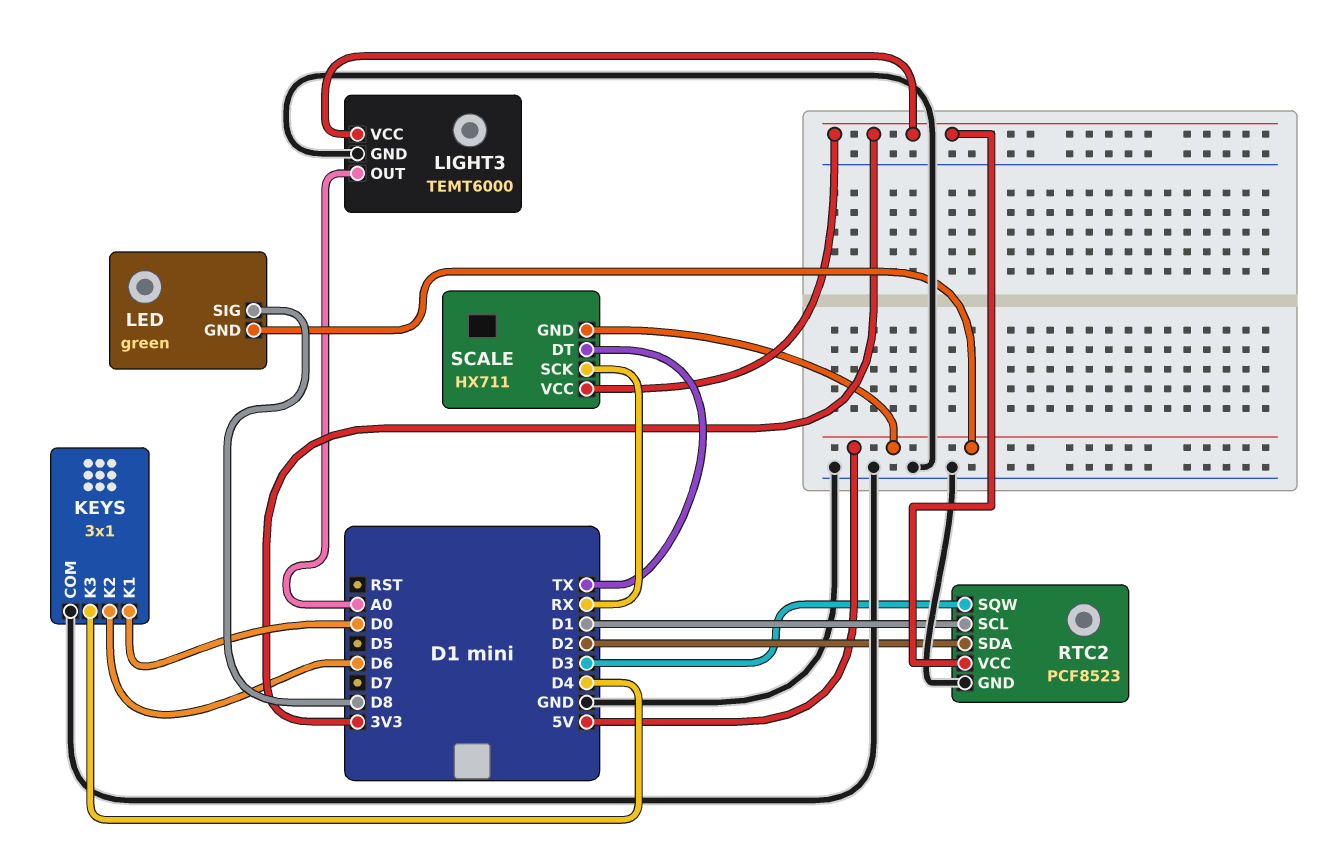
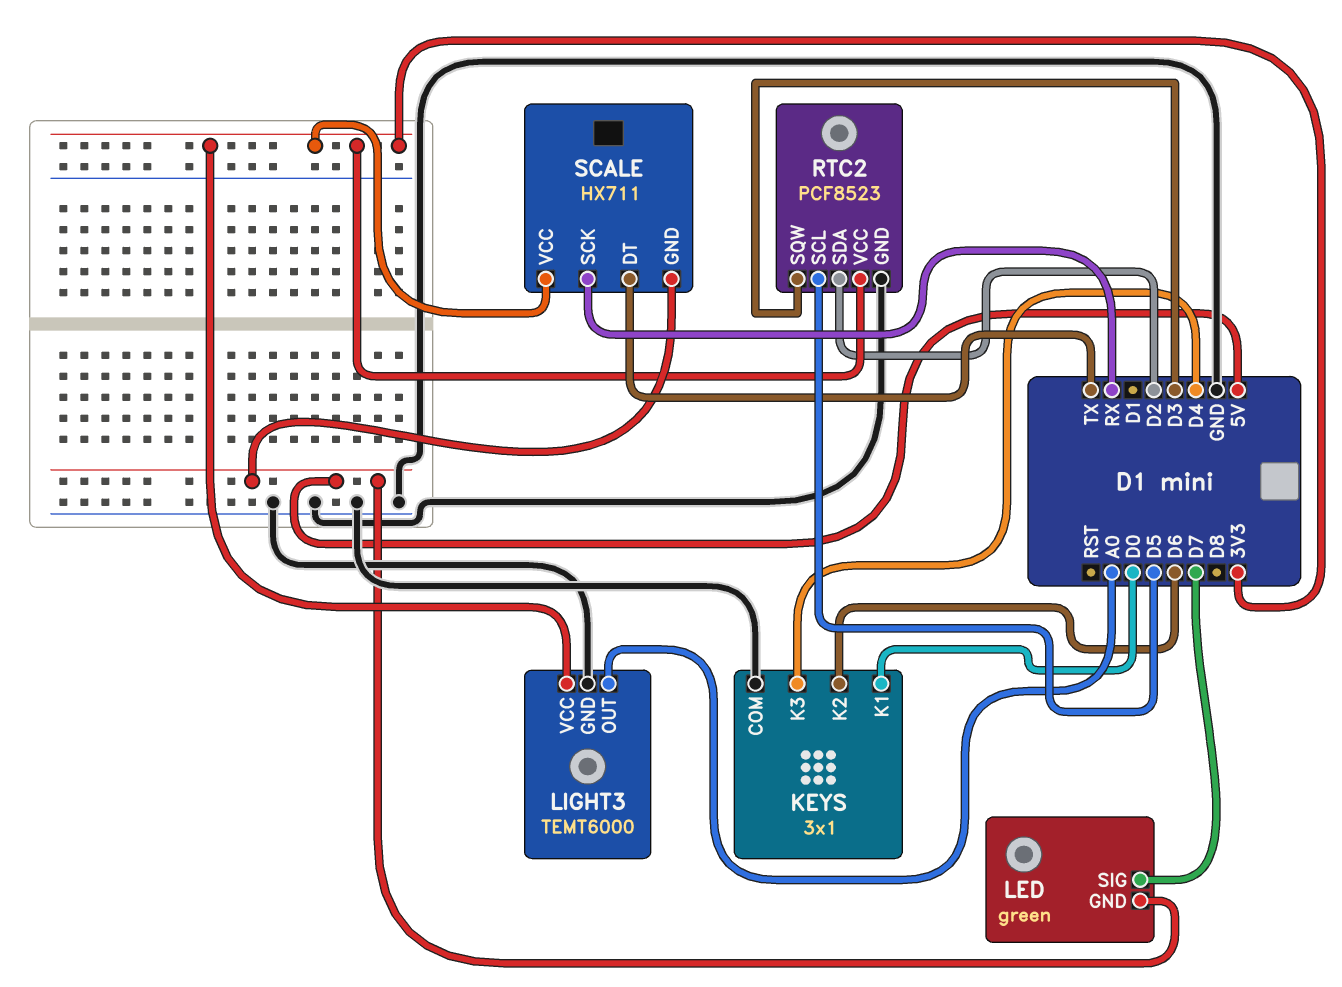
LED pin SIG: D8 -> D7
RTC2 pin SCL: D1 -> D5

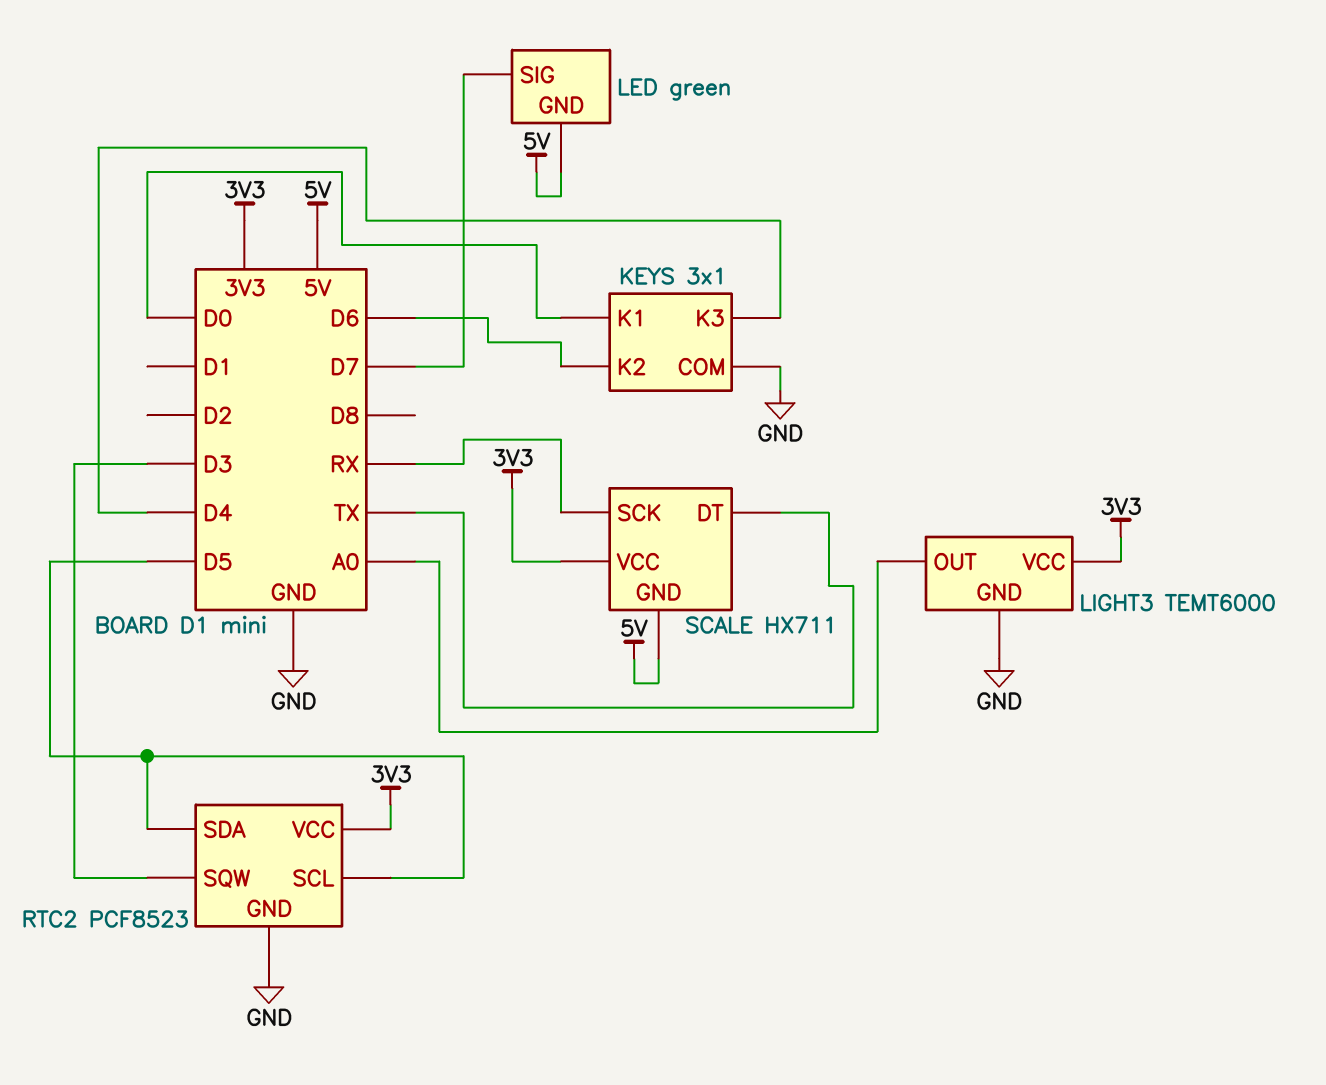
RTC2 pin SDA: D2 -> D5

